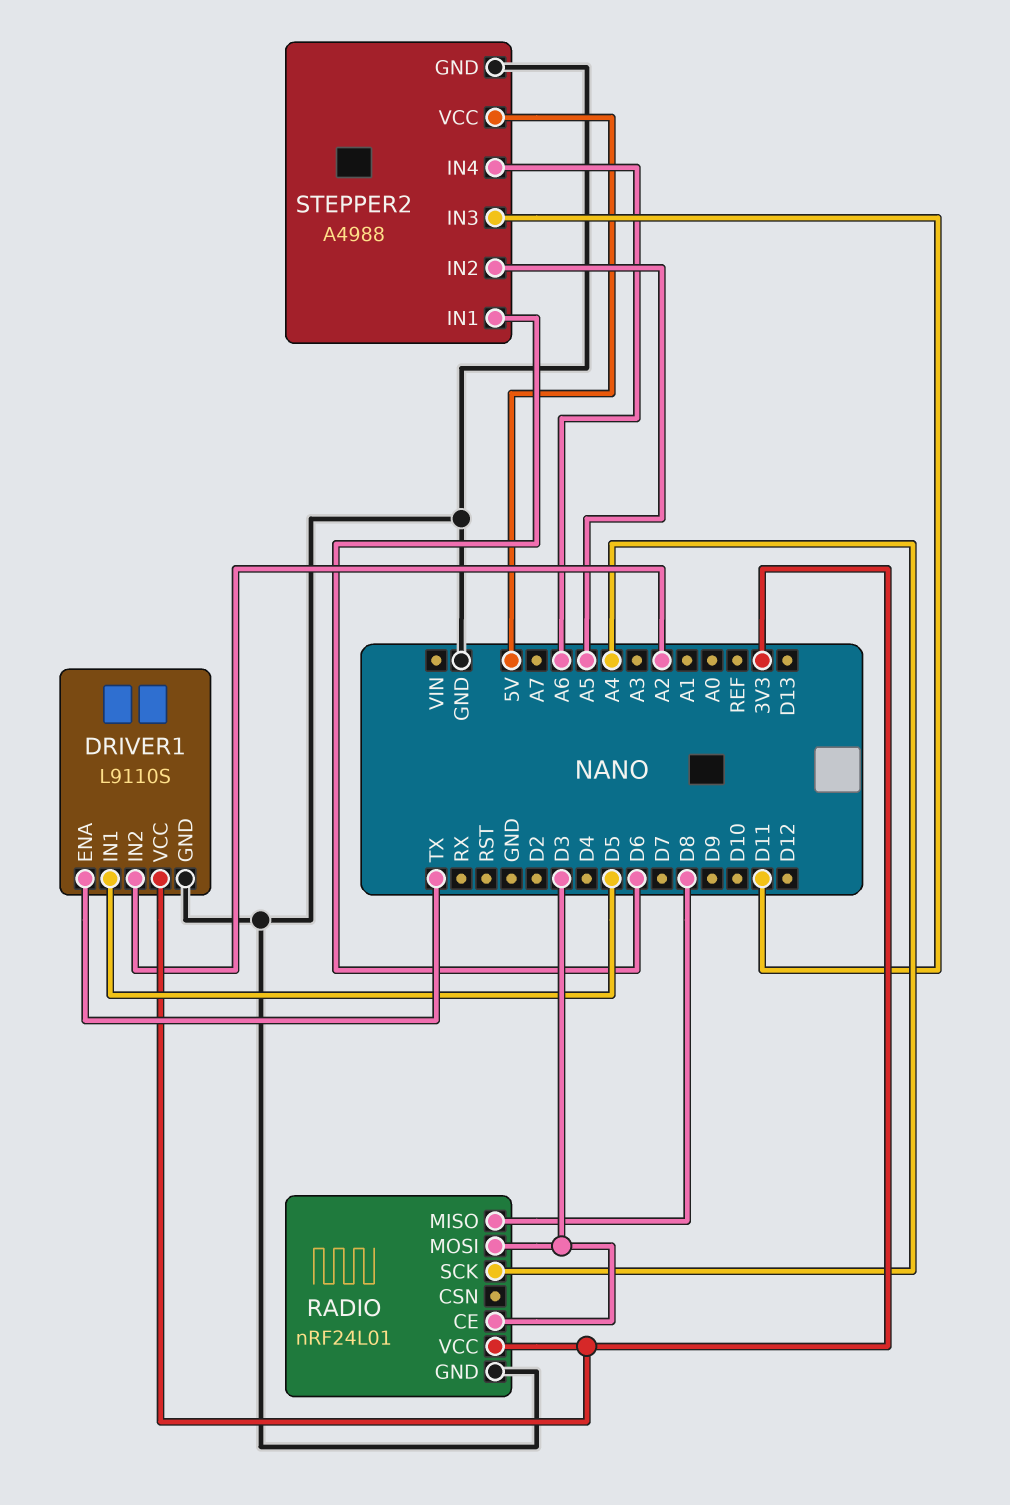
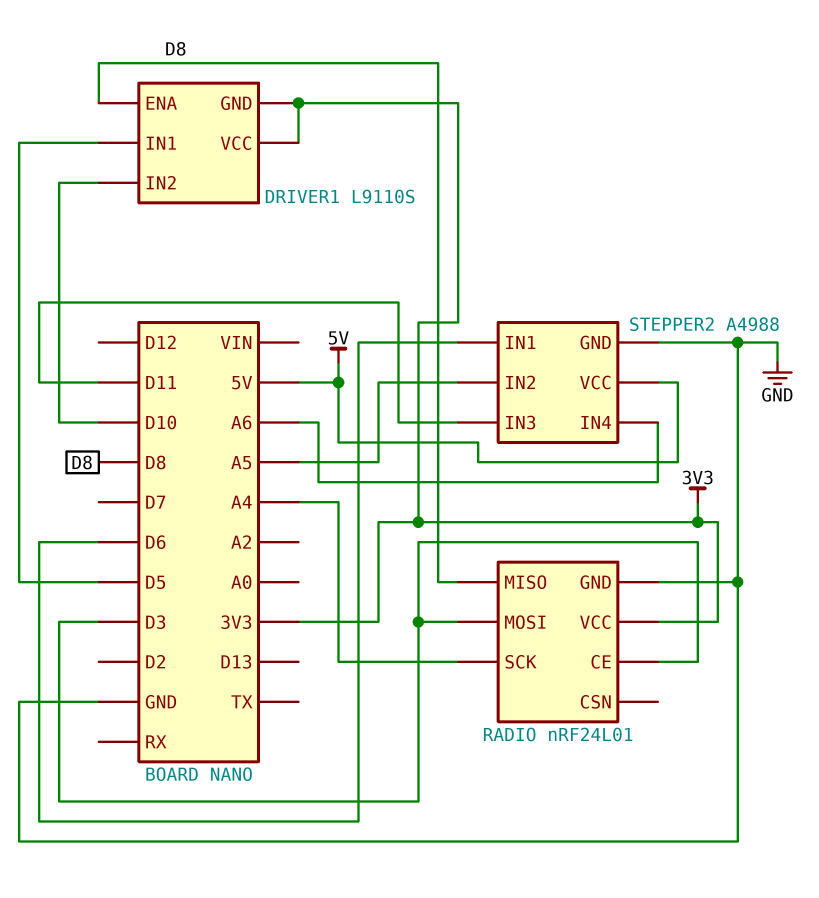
DRIVER1 pin ENA: TX -> D8
DRIVER1 pin GND: GND -> 3V3
DRIVER1 pin IN2: A2 -> D10

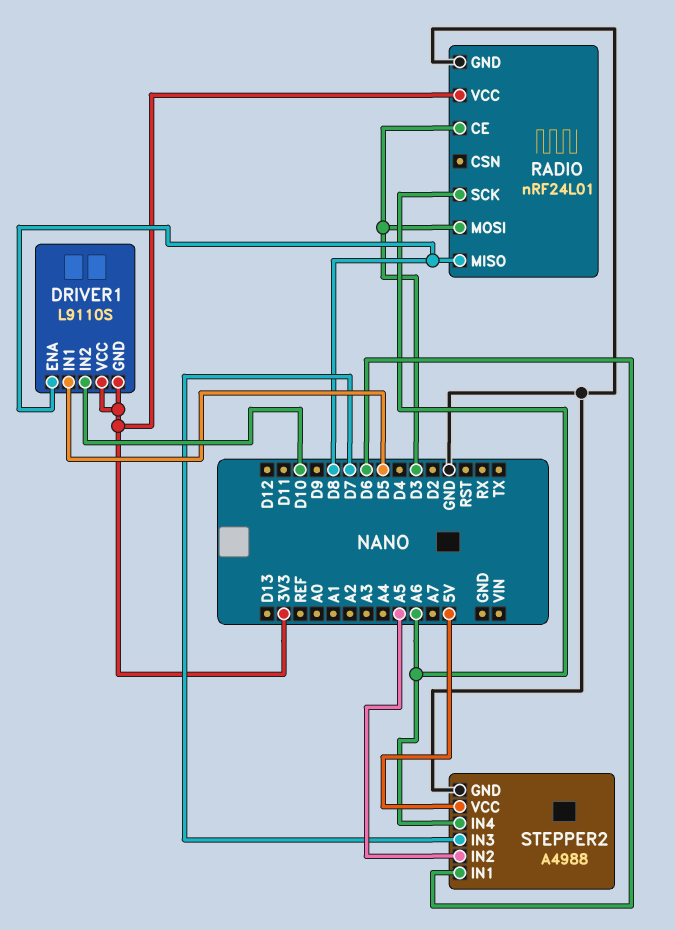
RADIO pin SCK: A4 -> A6
STEPPER2 pin IN3: D11 -> D7

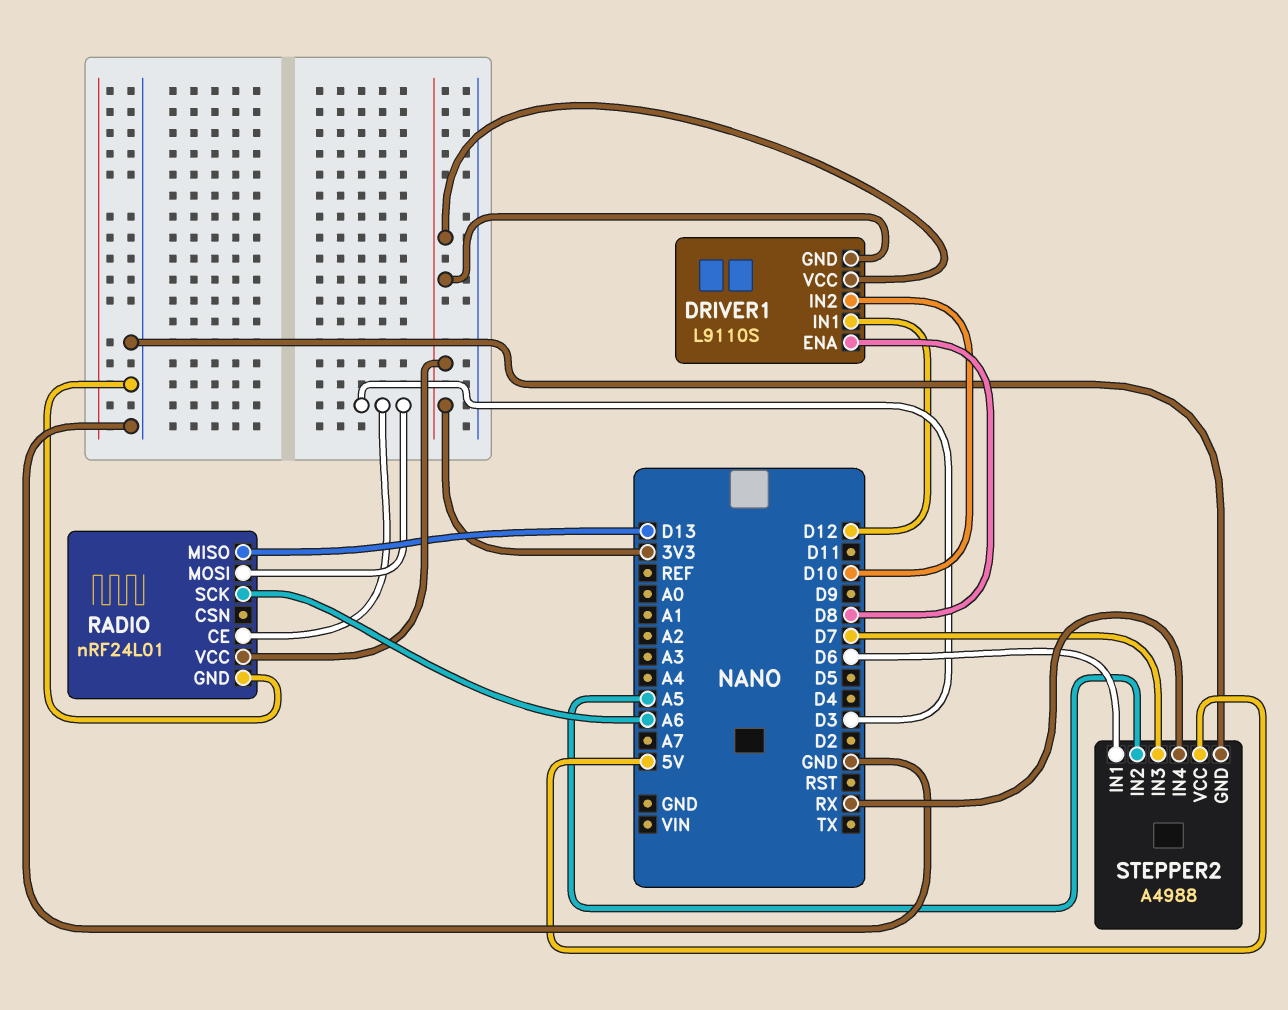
DRIVER1 pin IN1: D5 -> D12
RADIO pin MISO: D8 -> D13
STEPPER2 pin IN4: A6 -> RX

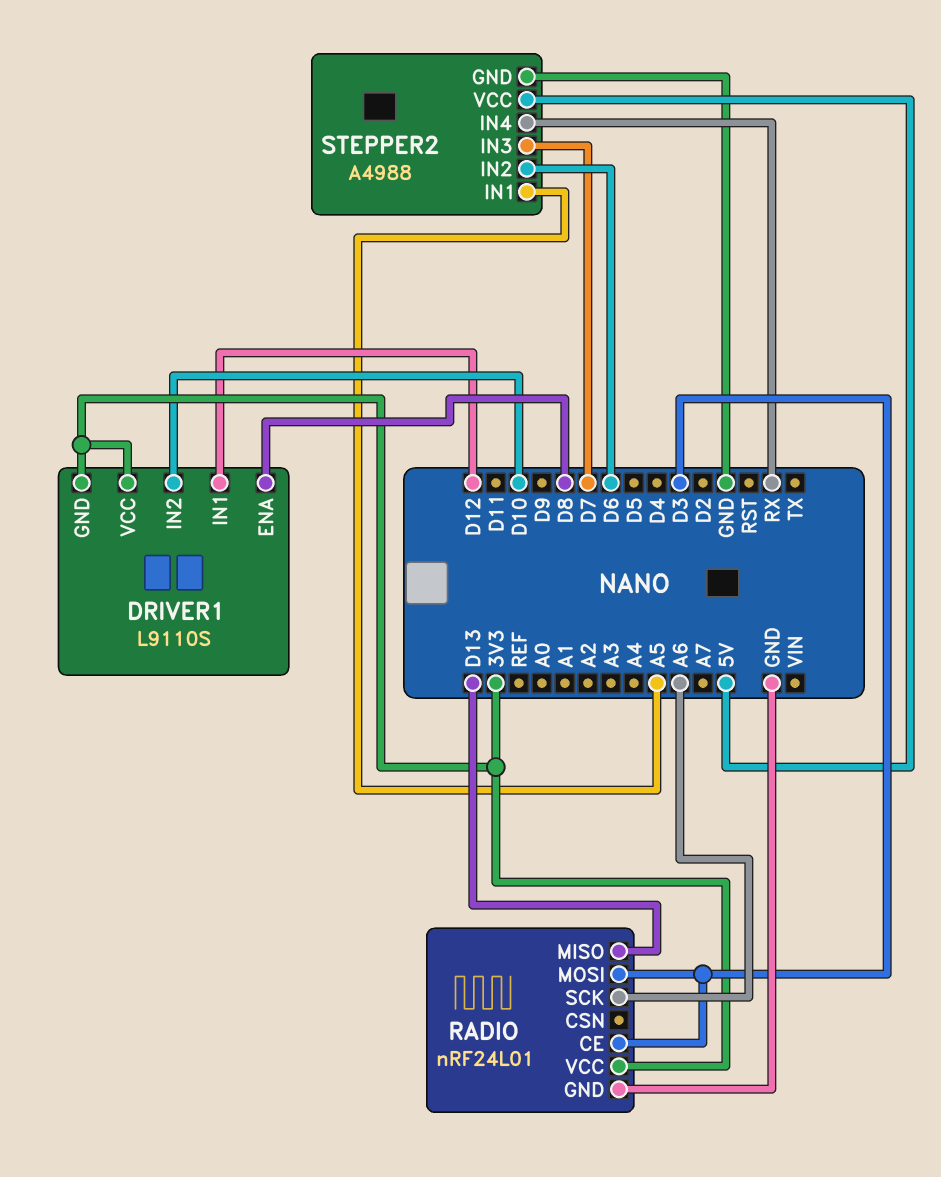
STEPPER2 pin IN1: D6 -> A5
STEPPER2 pin IN2: A5 -> D6

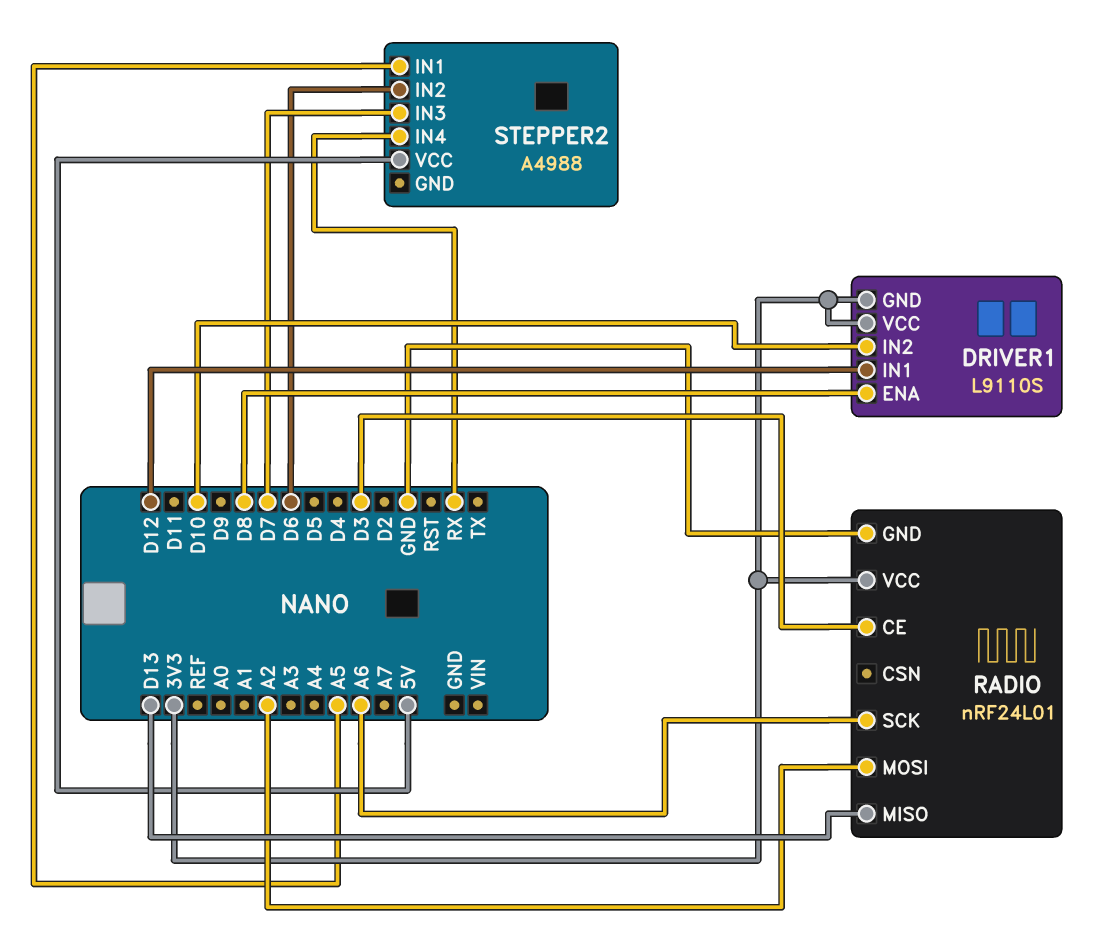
RADIO pin MOSI: D3 -> A2
STEPPER2 pin GND: GND -> none

